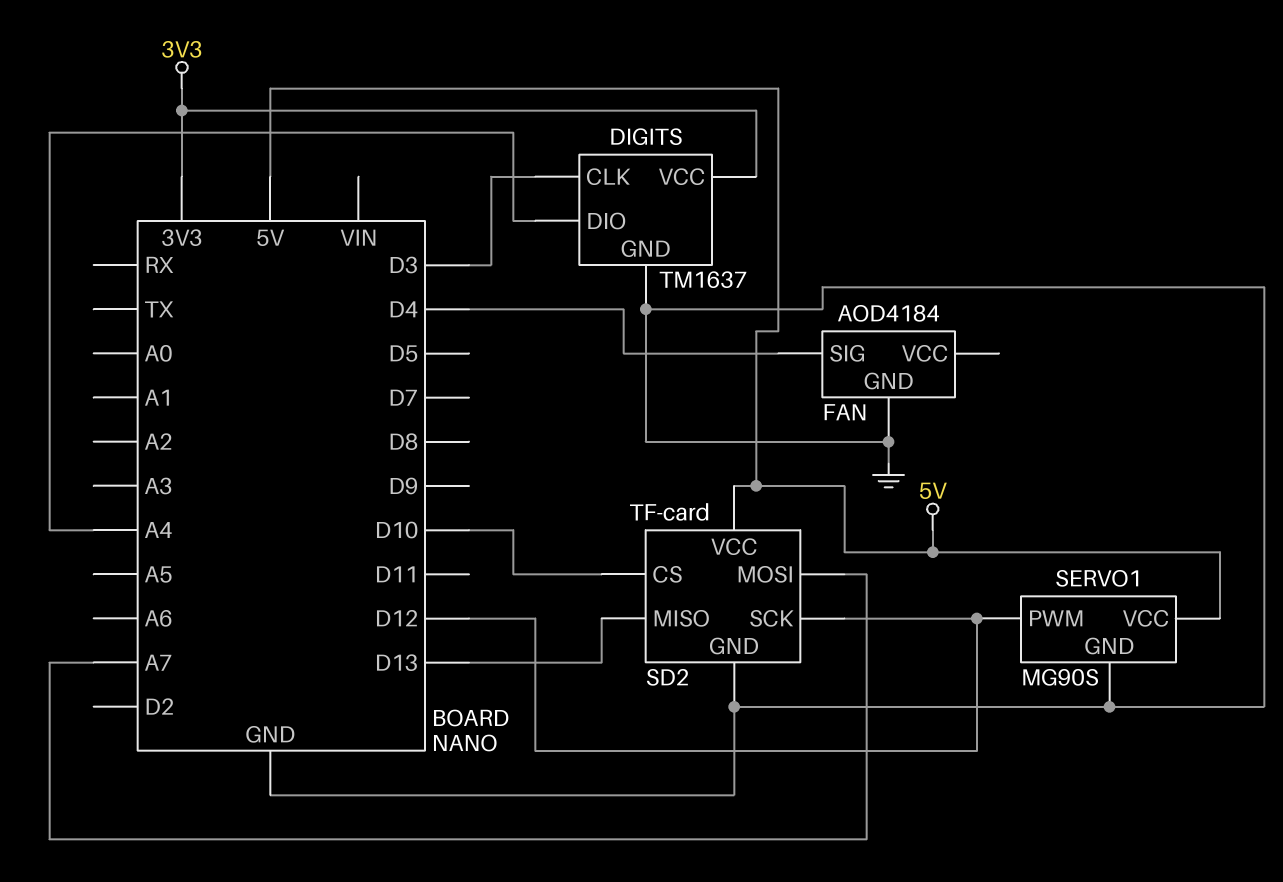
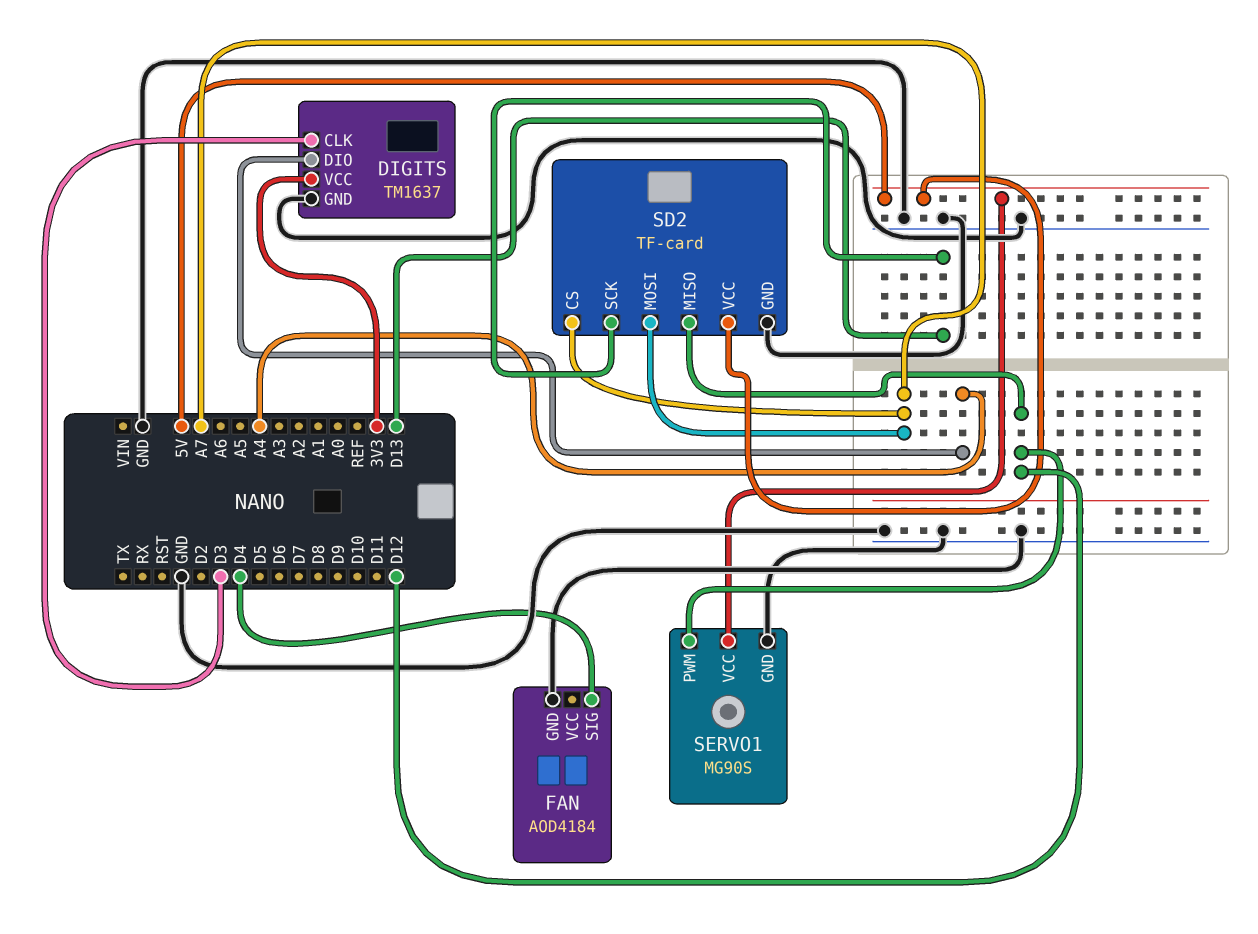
SD2 pin CS: D10 -> A7
SD2 pin MISO: D13 -> D12
SD2 pin SCK: D12 -> D13

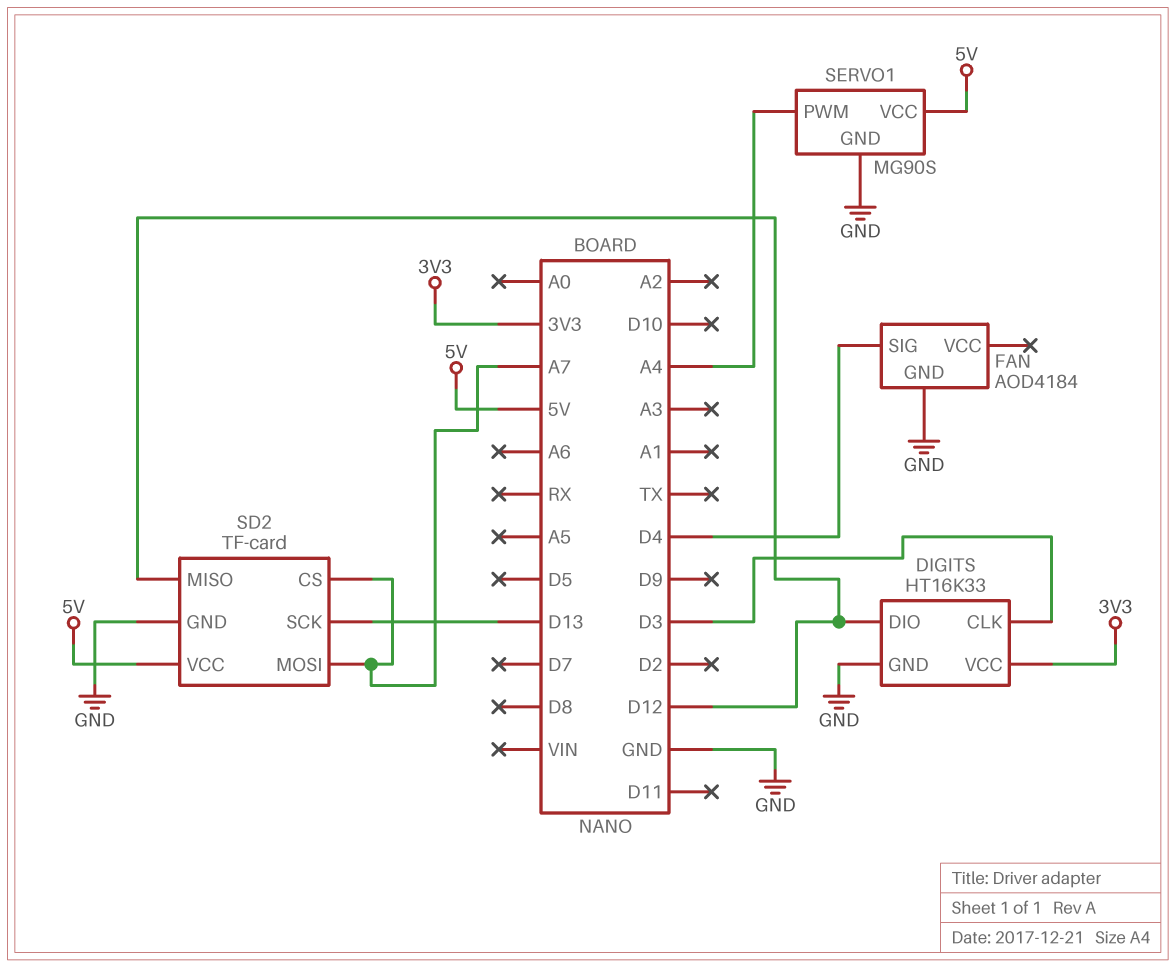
DIGITS: TM1637 -> HT16K33
DIGITS pin DIO: A4 -> D12
SERVO1 pin PWM: D12 -> A4

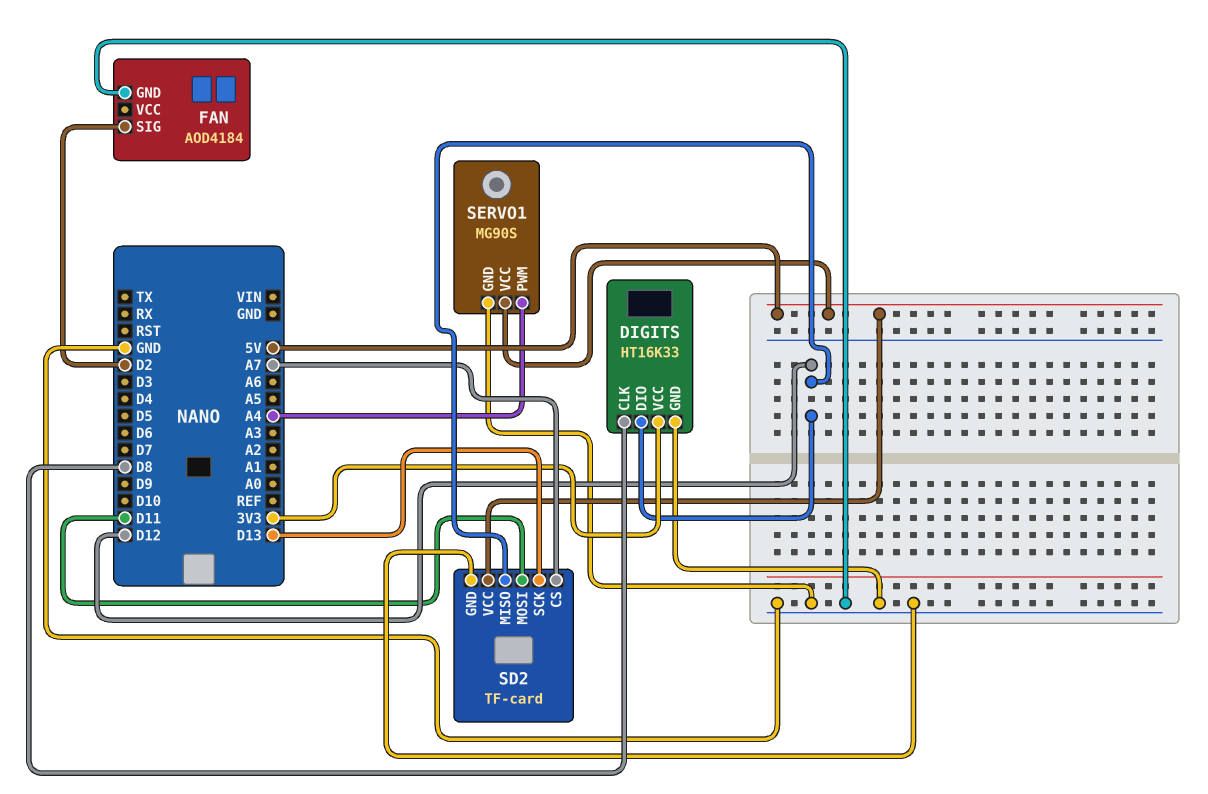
DIGITS pin CLK: D3 -> D8
FAN pin SIG: D4 -> D2
SD2 pin MOSI: A7 -> D11

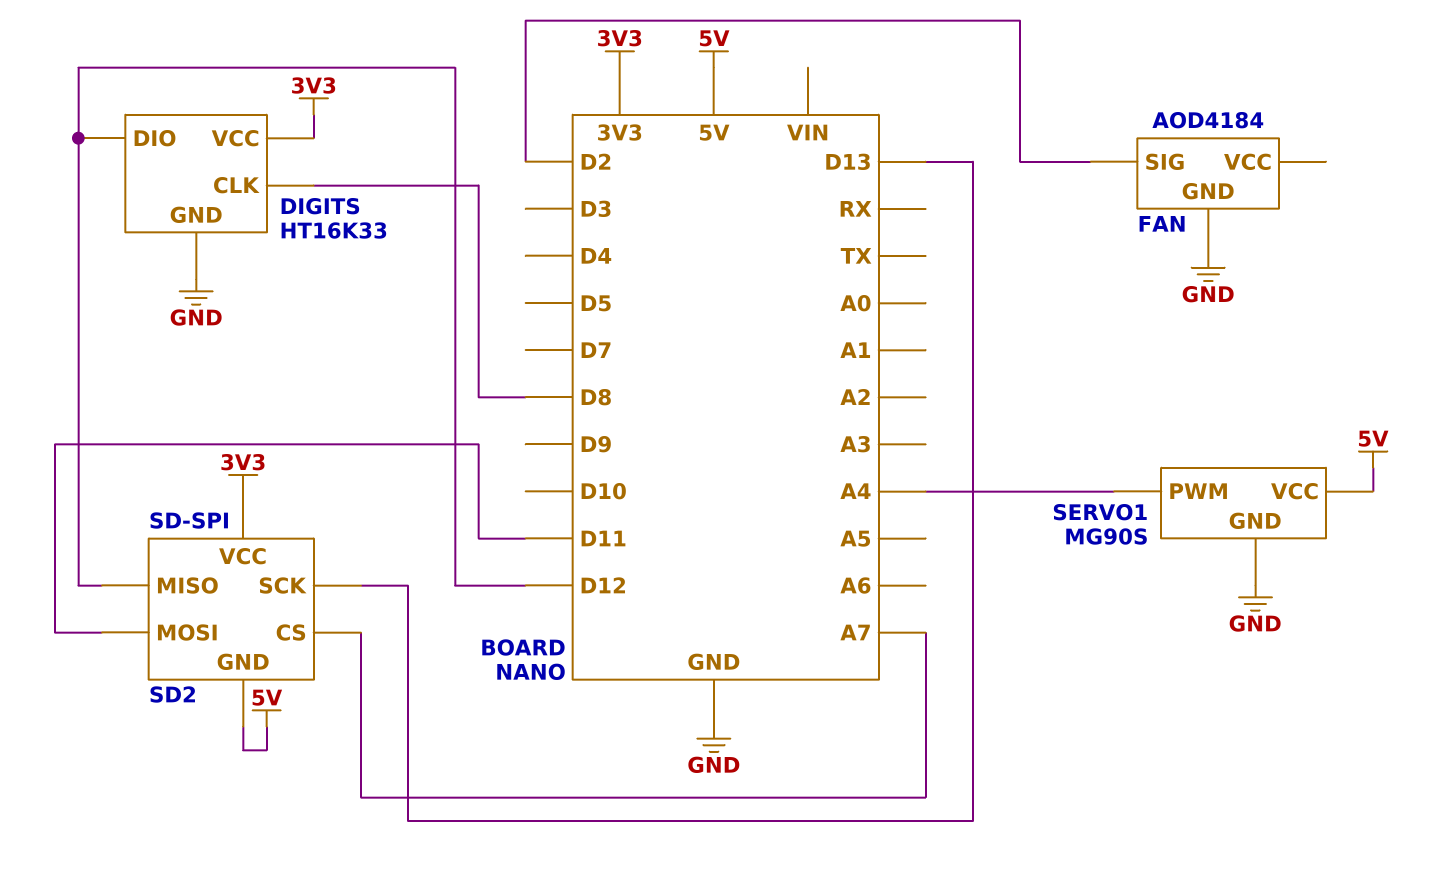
SD2: TF-card -> SD-SPI
SD2 pin GND: GND -> 5V
SD2 pin VCC: 5V -> 3V3

